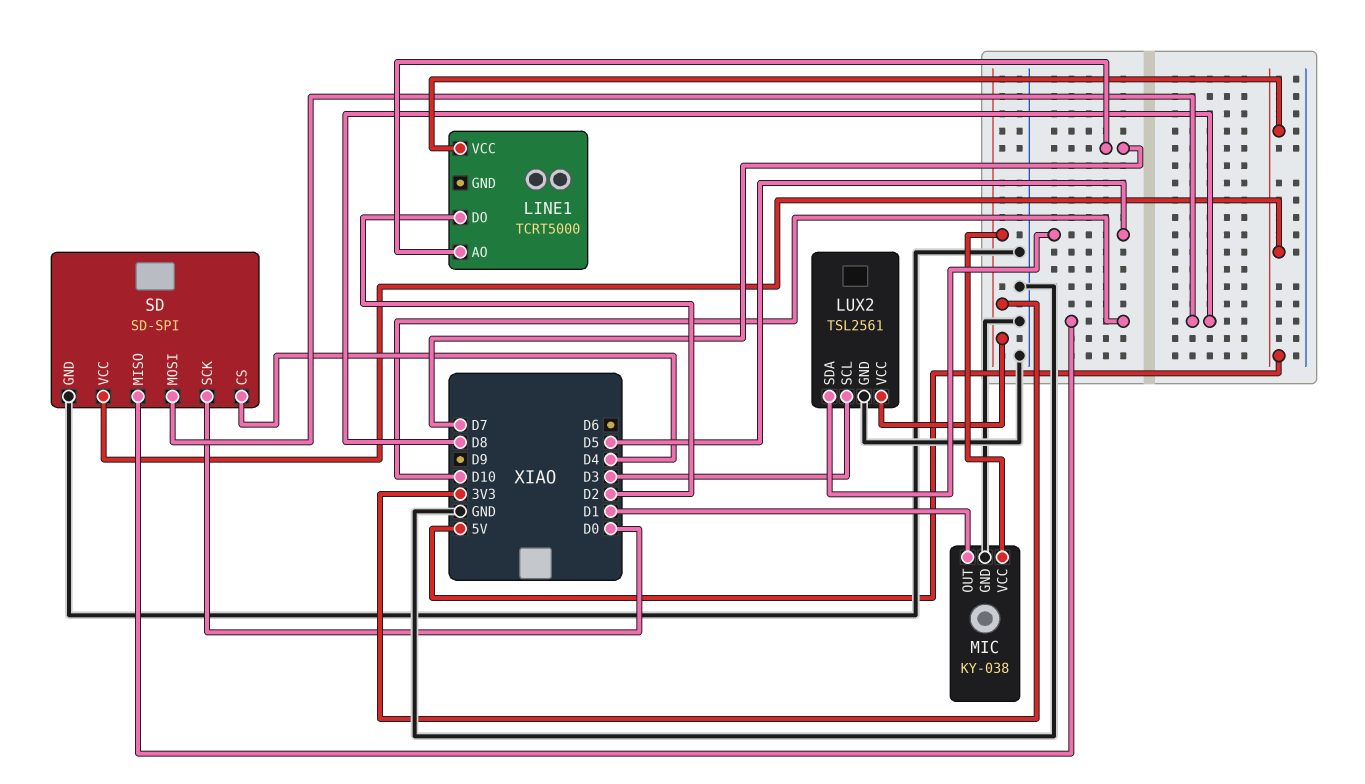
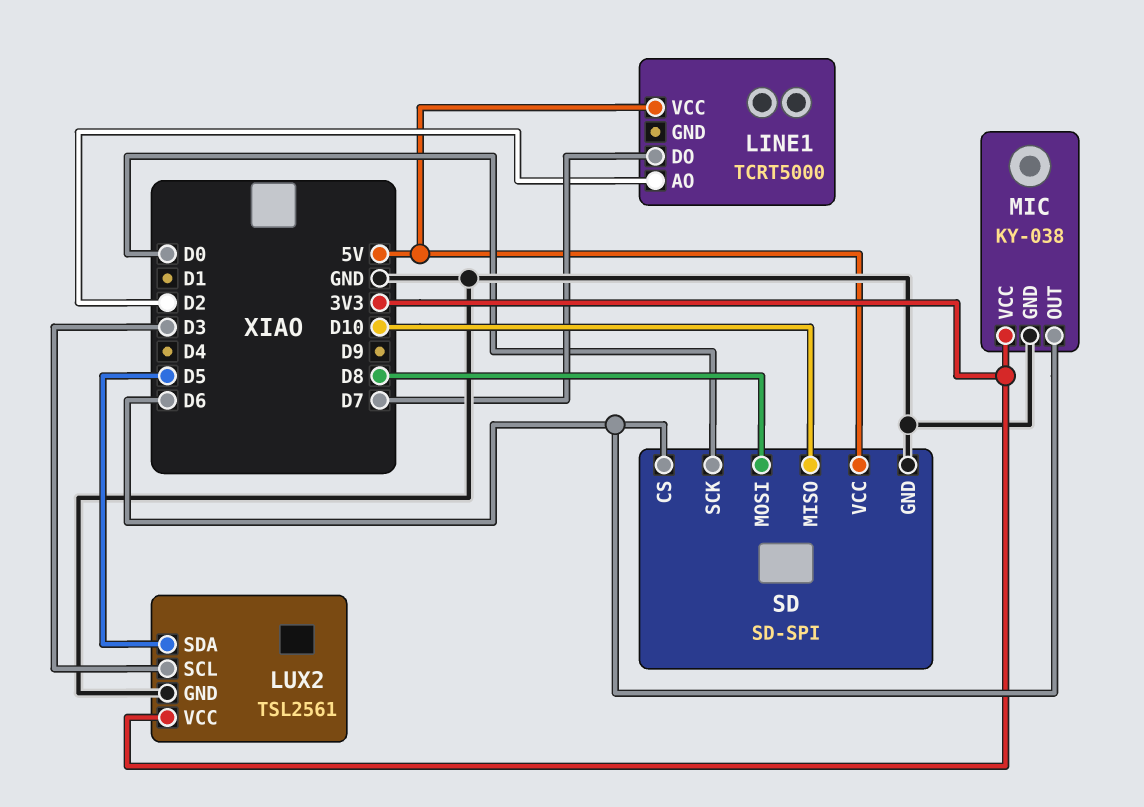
LINE1 pin AO: D7 -> D2
LINE1 pin DO: D2 -> D7
MIC pin OUT: D1 -> D6
SD pin CS: D4 -> D6

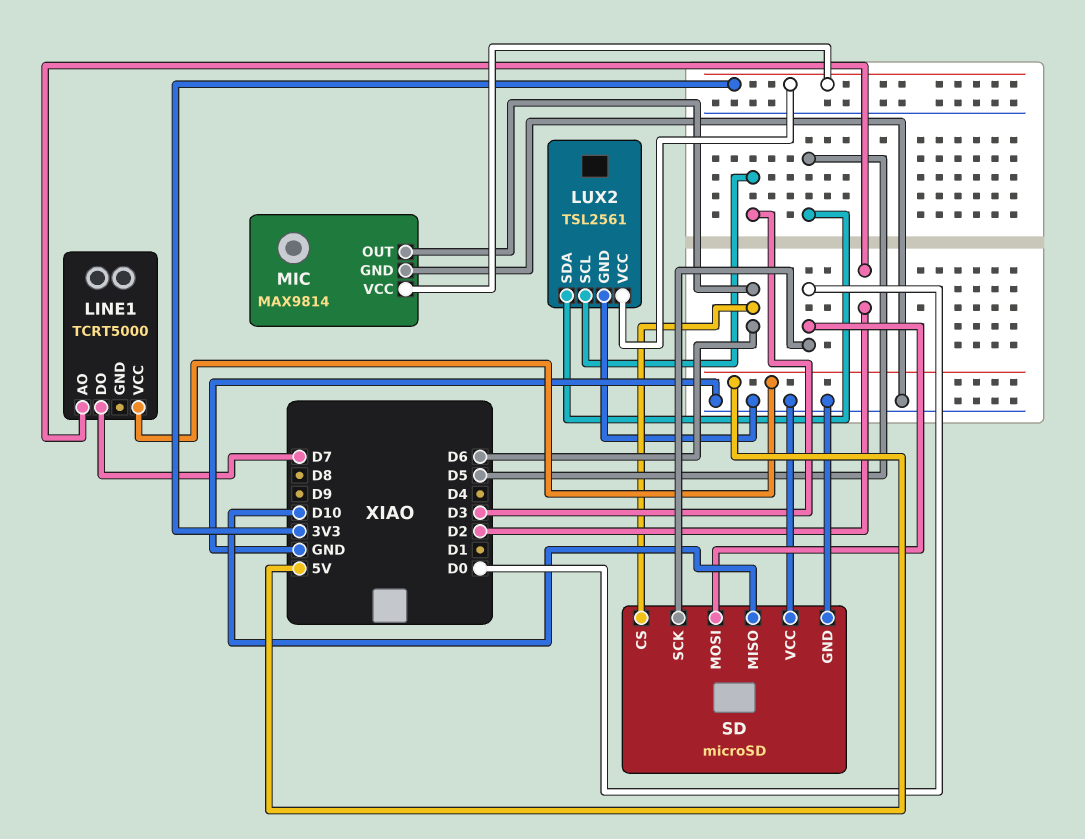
MIC: KY-038 -> MAX9814
SD: SD-SPI -> microSD
SD pin MOSI: D8 -> D0
SD pin VCC: 5V -> GND

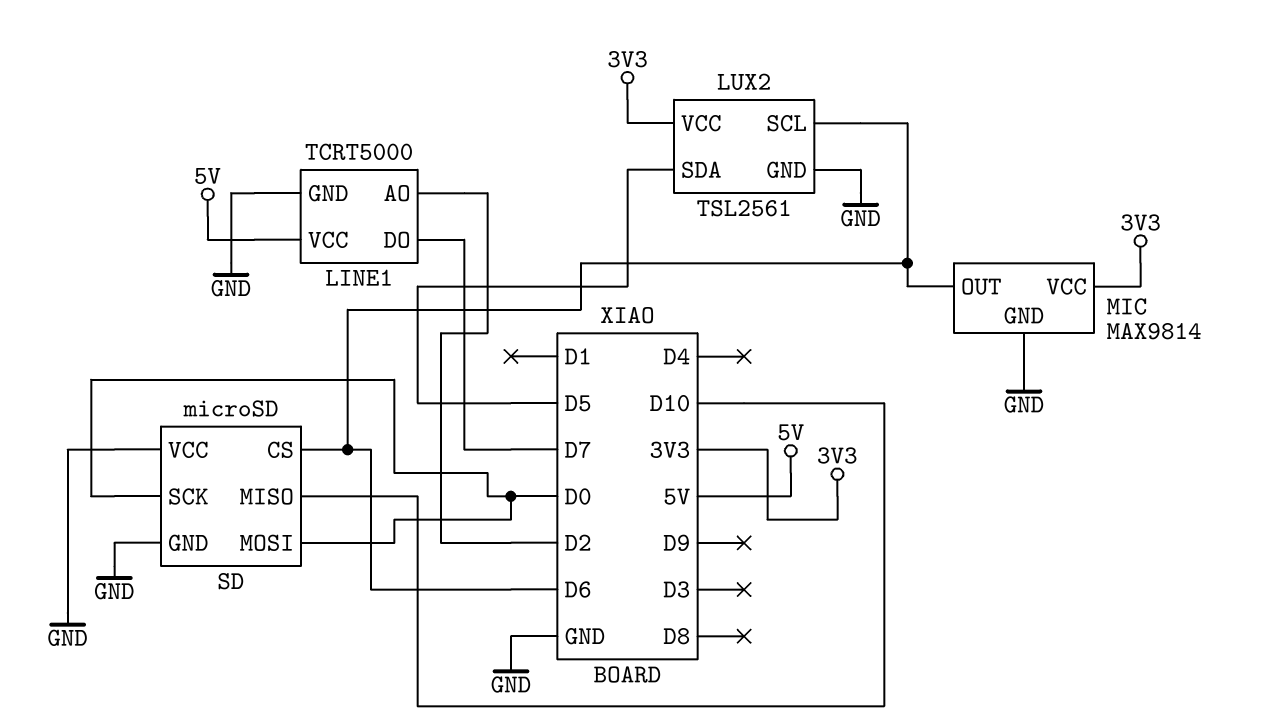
LINE1 pin GND: none -> GND
LUX2 pin SCL: D3 -> D6

